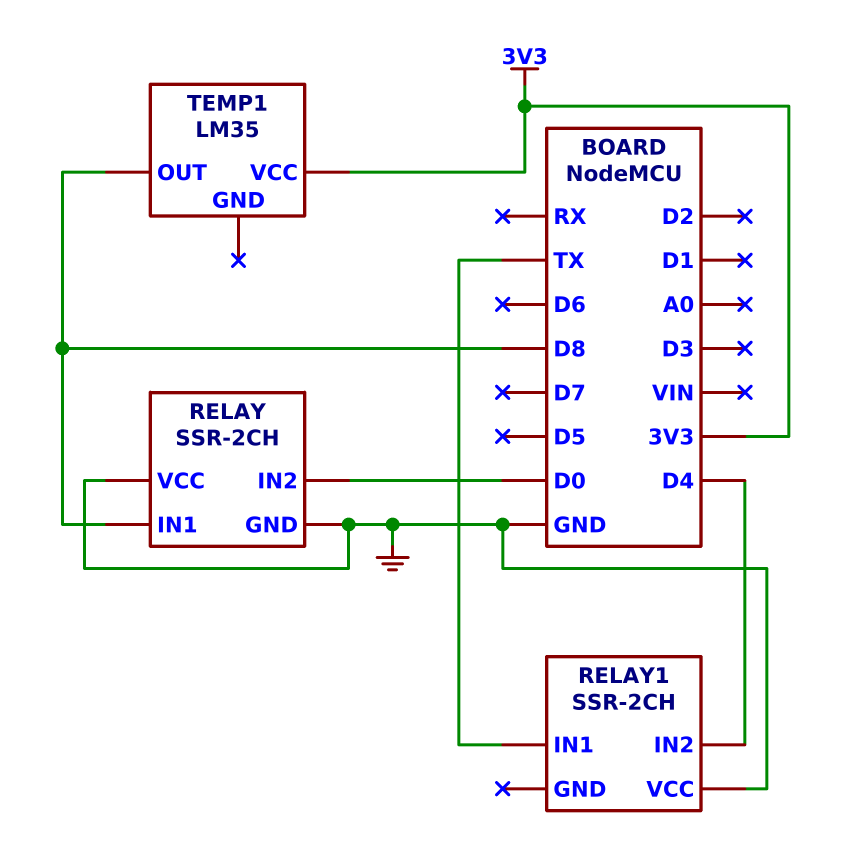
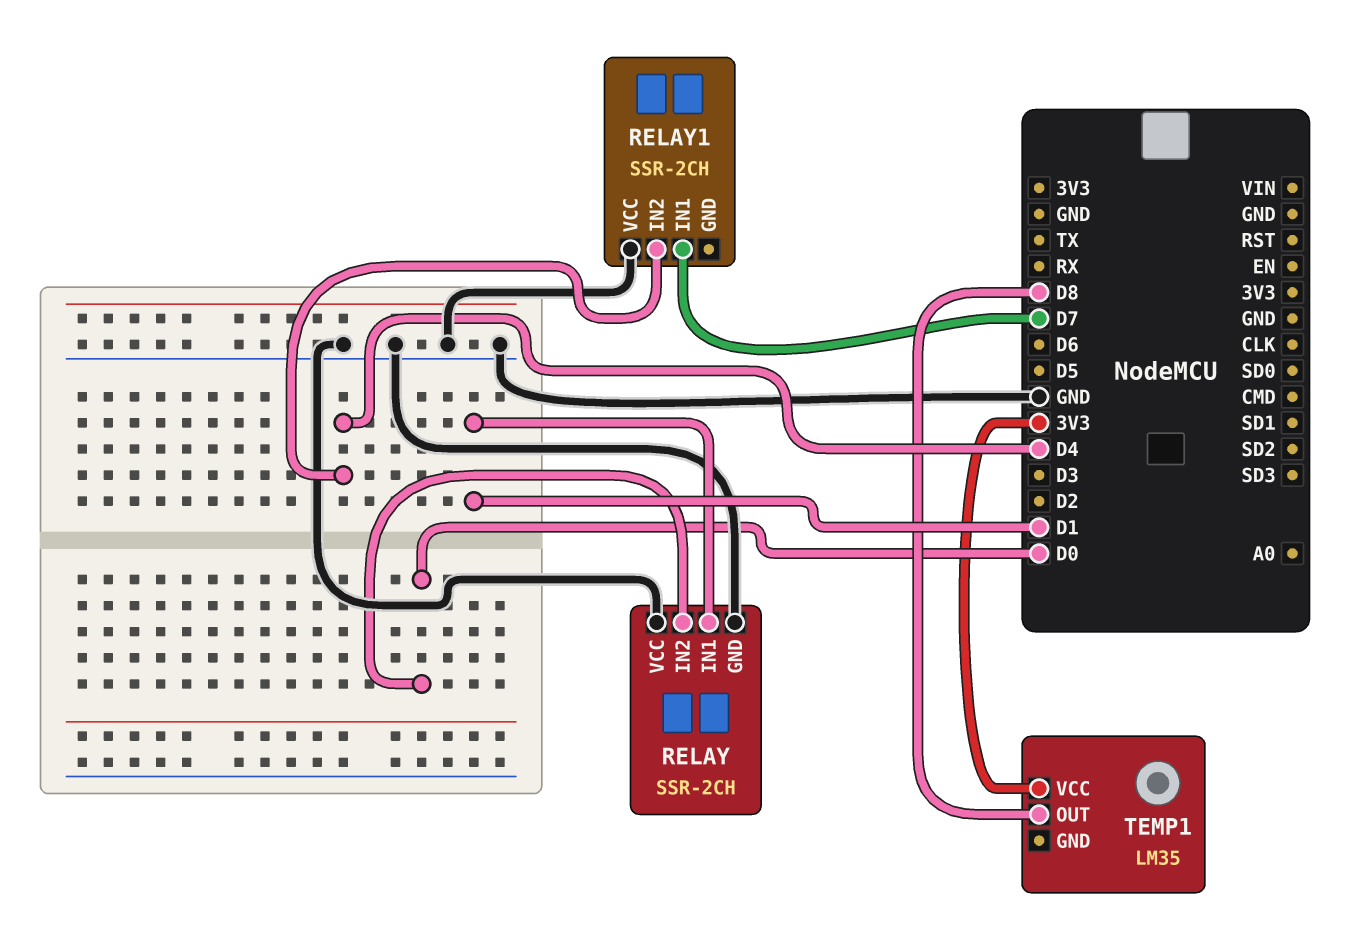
RELAY pin IN1: D8 -> D1
RELAY1 pin IN1: TX -> D7

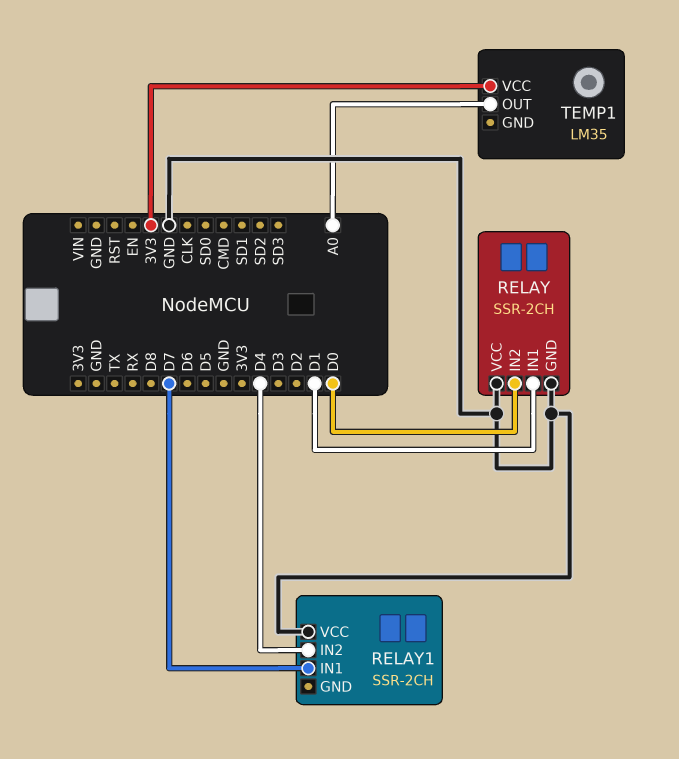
TEMP1 pin OUT: D8 -> A0

